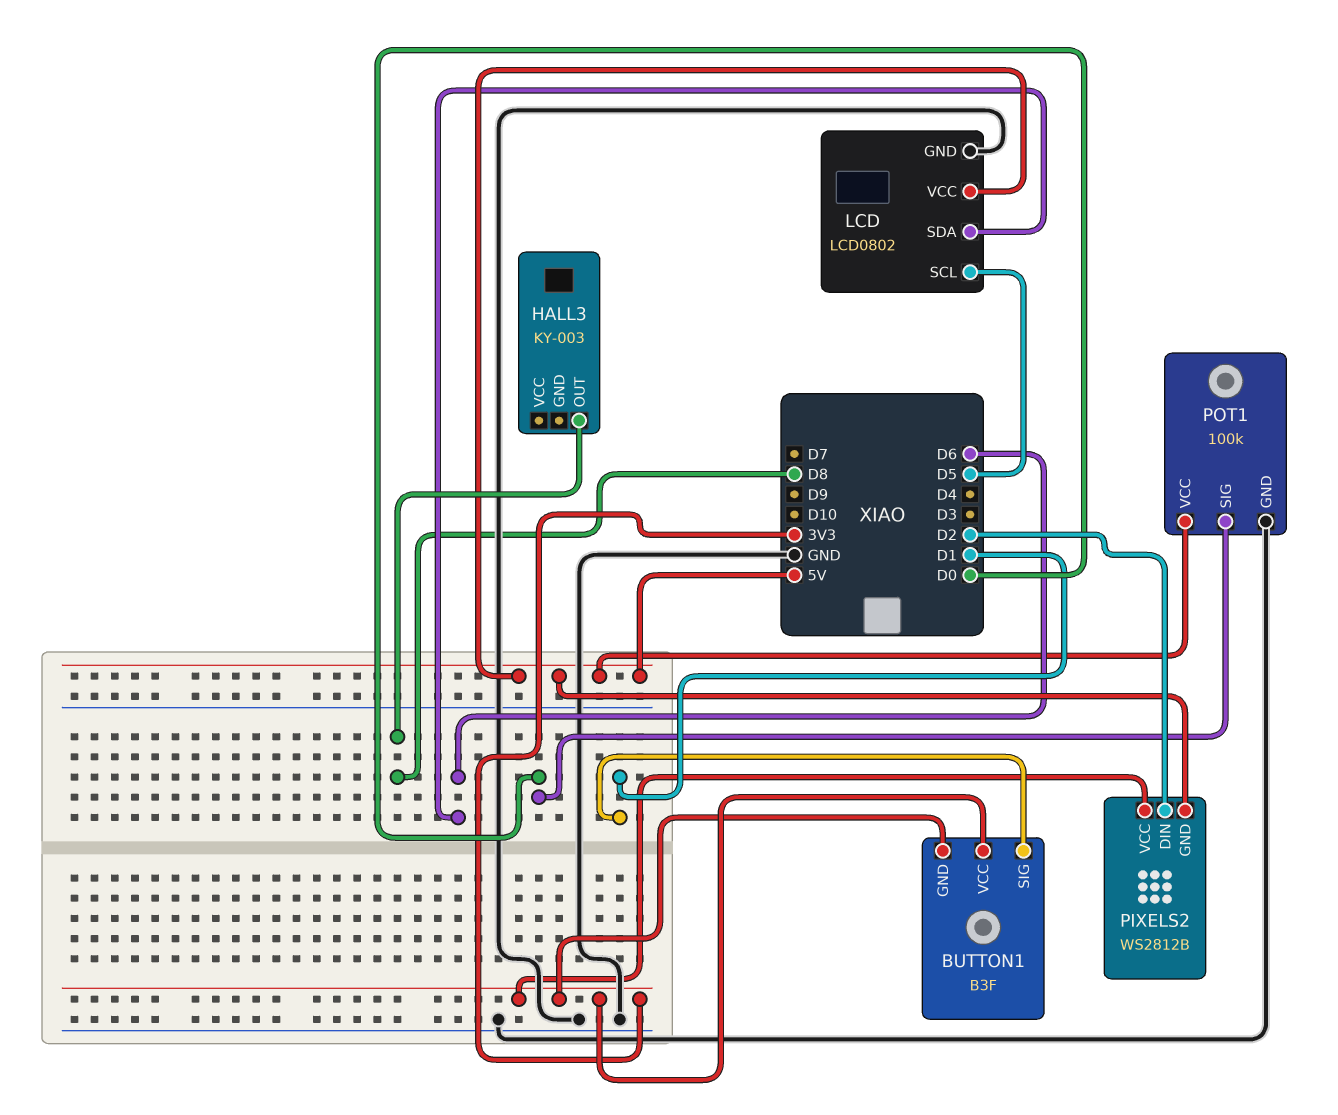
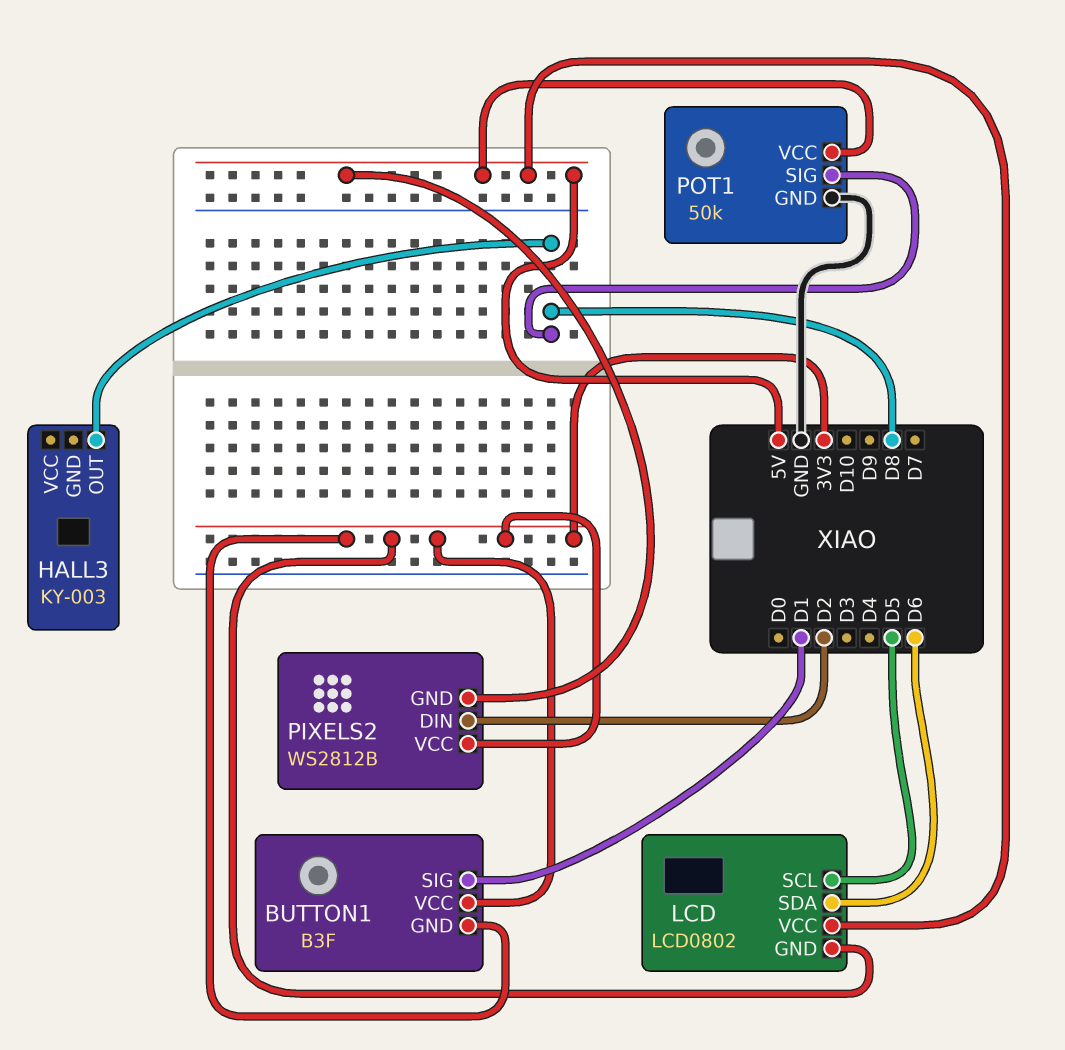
LCD pin GND: GND -> 3V3
POT1: 100k -> 50k
POT1 pin SIG: D0 -> D8

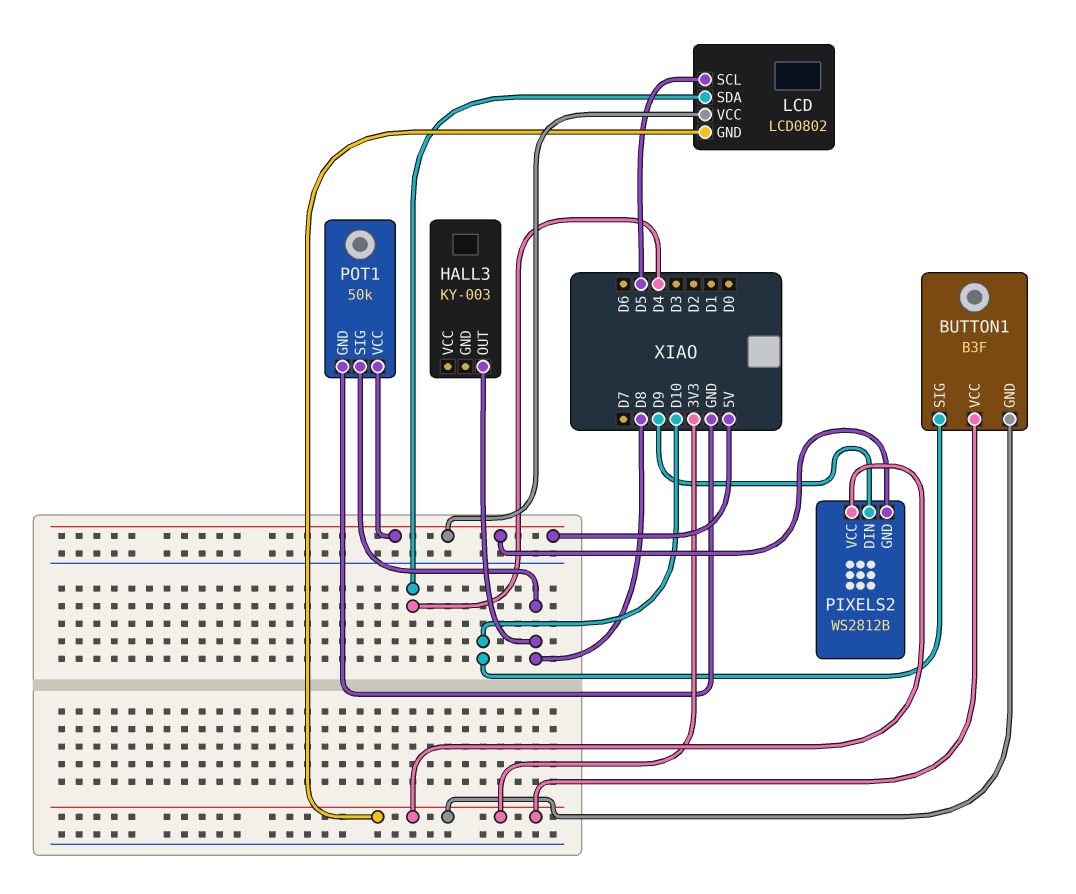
BUTTON1 pin SIG: D1 -> D10
LCD pin SDA: D6 -> D4
PIXELS2 pin DIN: D2 -> D9

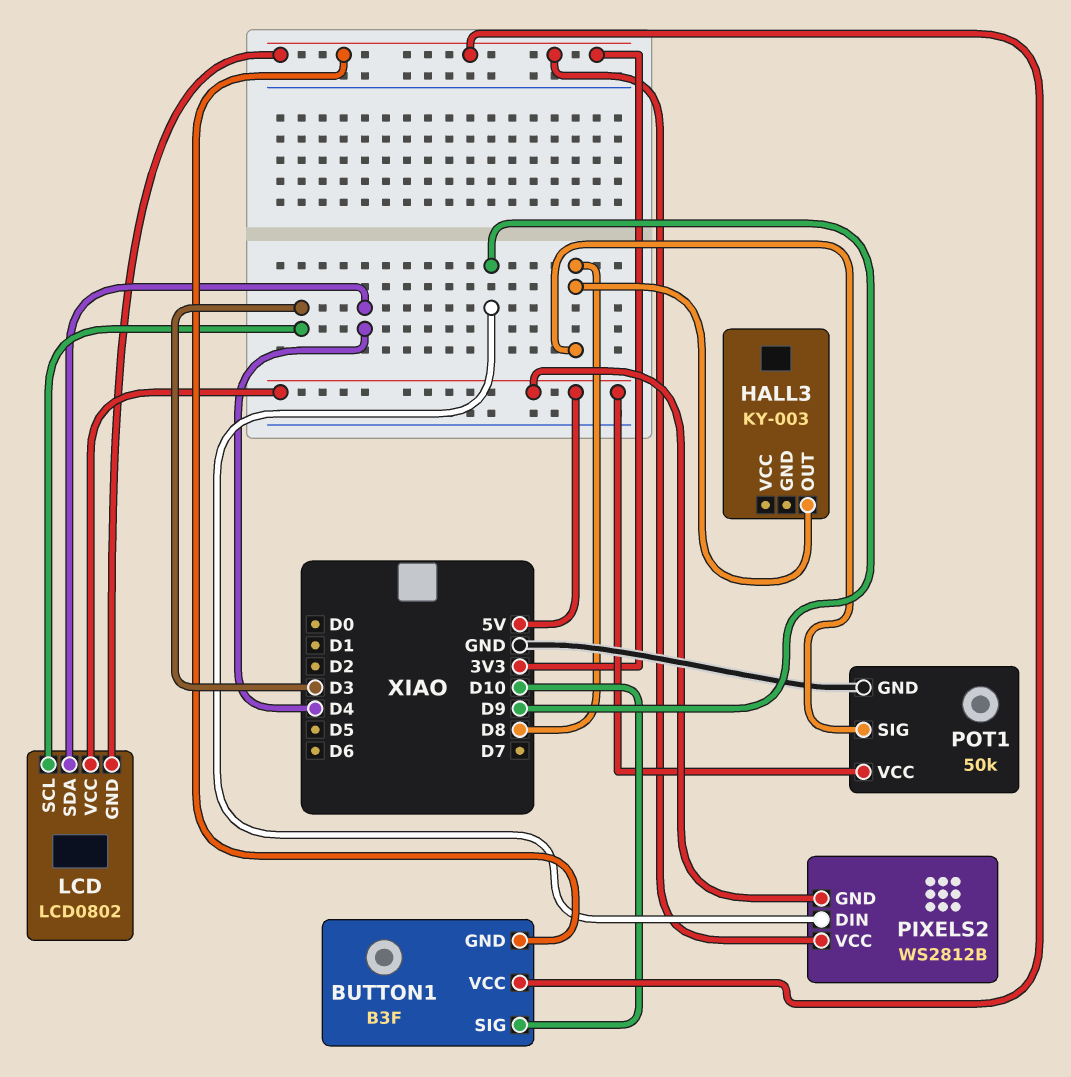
LCD pin SCL: D5 -> D3

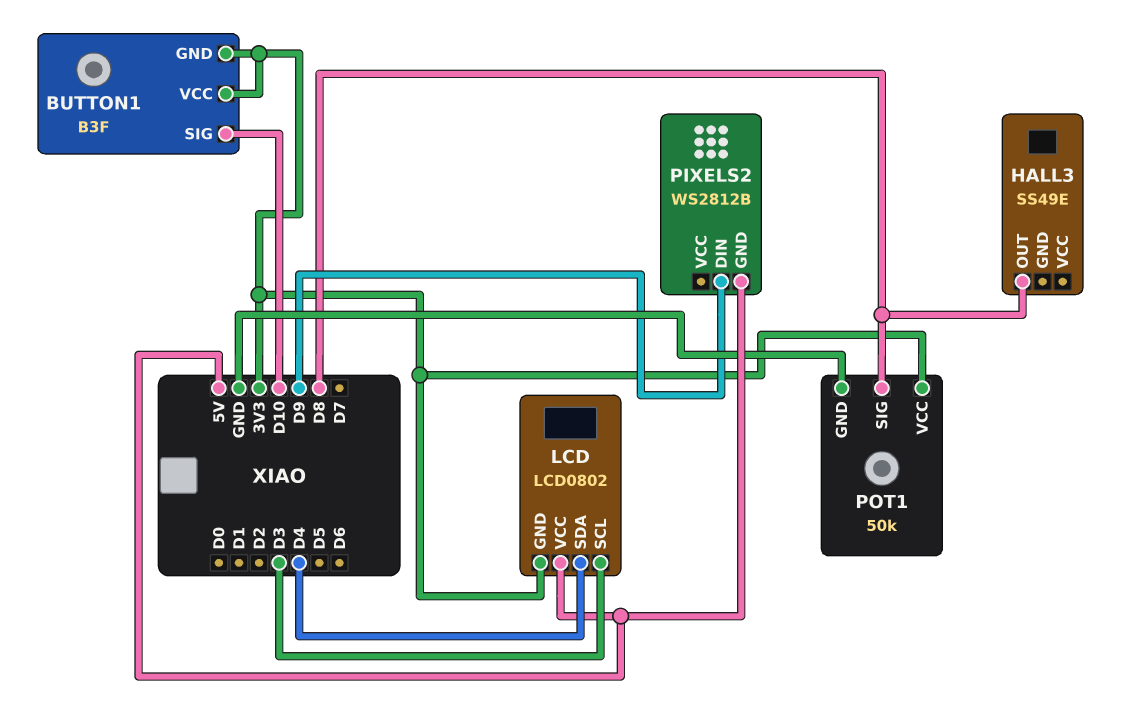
HALL3: KY-003 -> SS49E
PIXELS2 pin VCC: 3V3 -> none
POT1 pin VCC: 5V -> 3V3

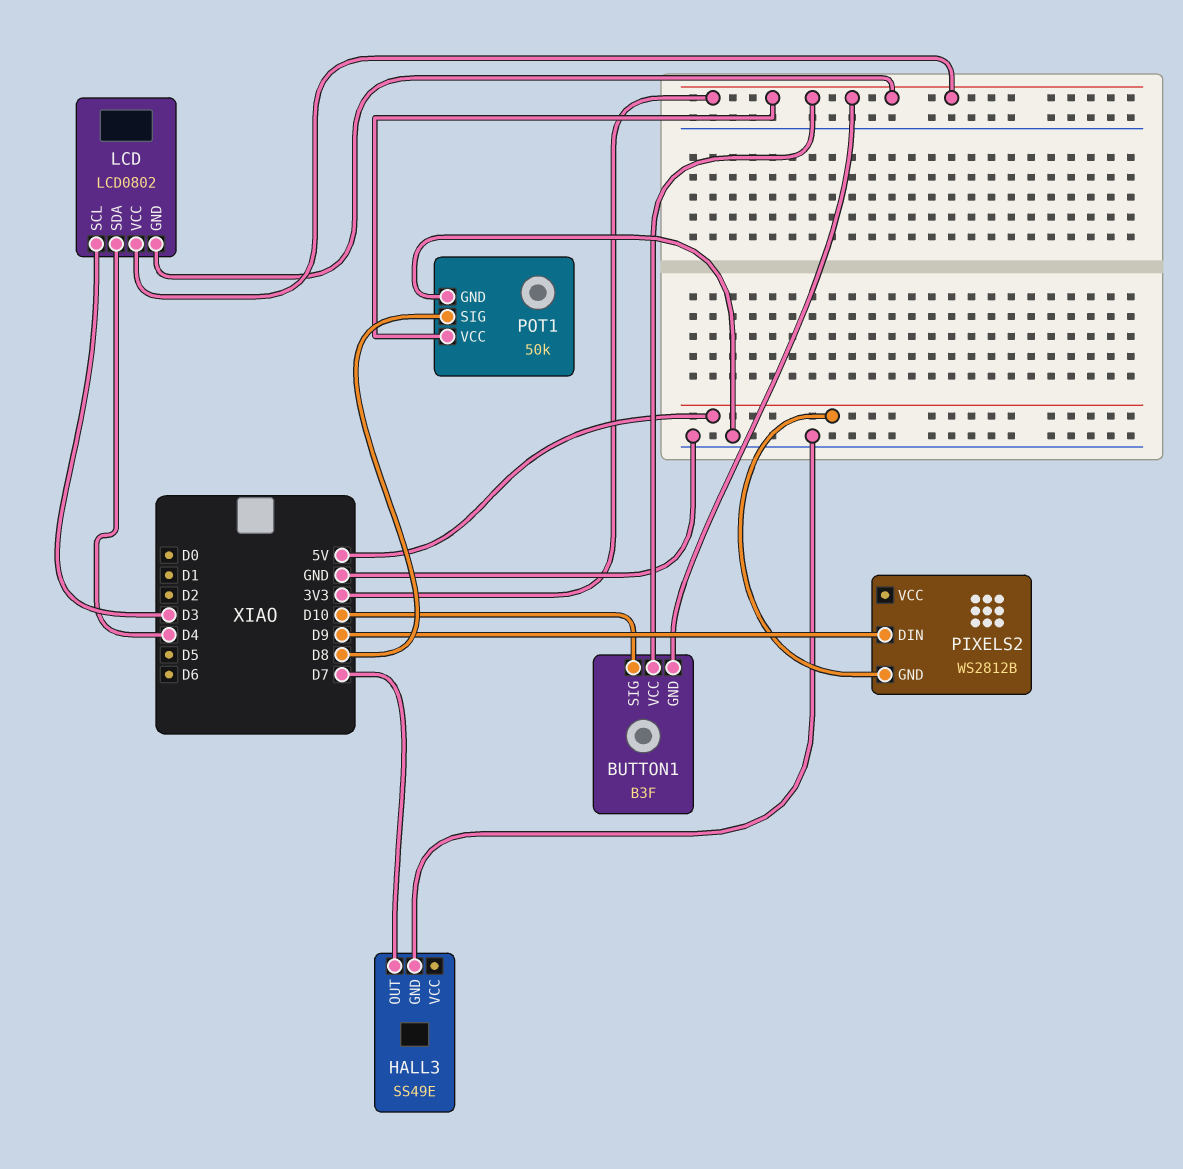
HALL3 pin GND: none -> GND
HALL3 pin OUT: D8 -> D7
LCD pin VCC: 5V -> 3V3

